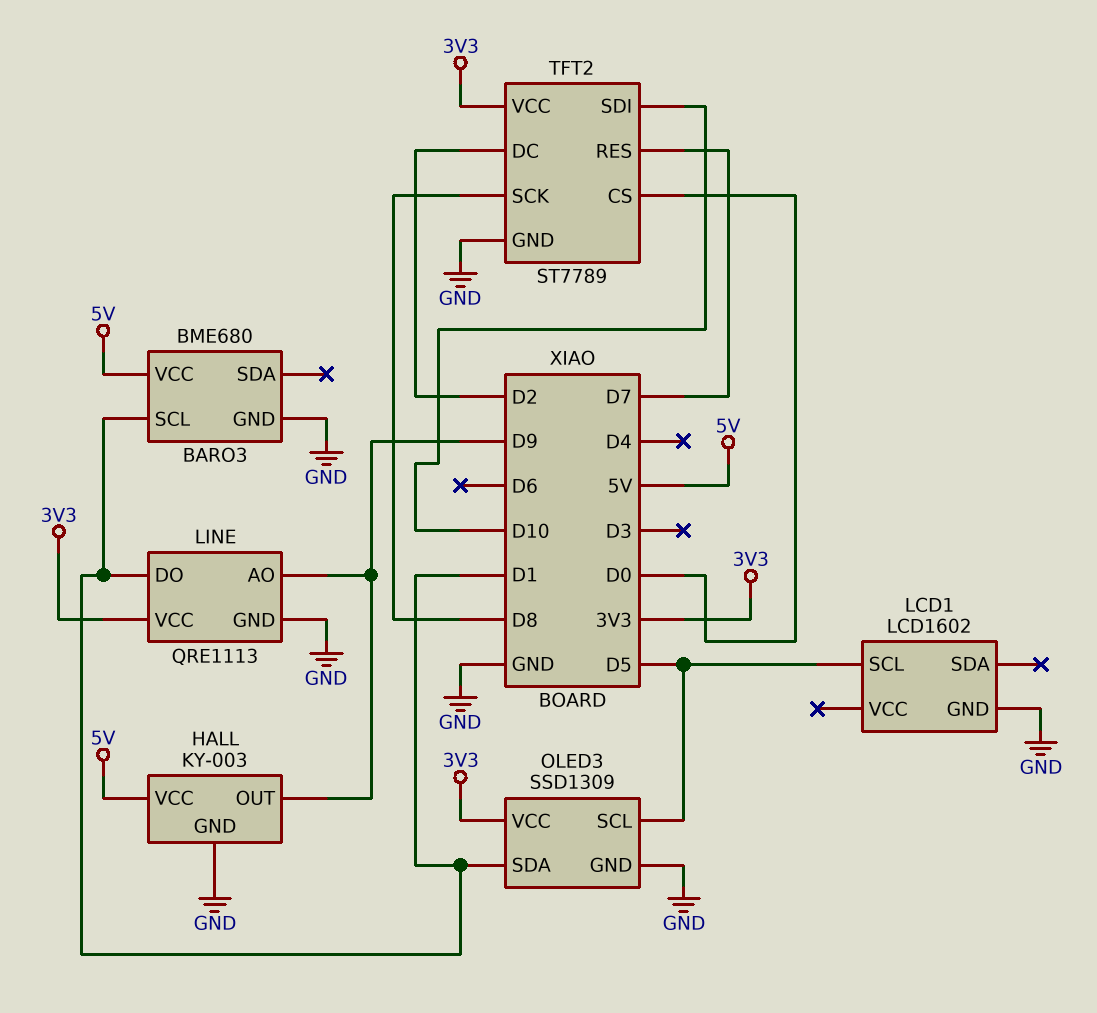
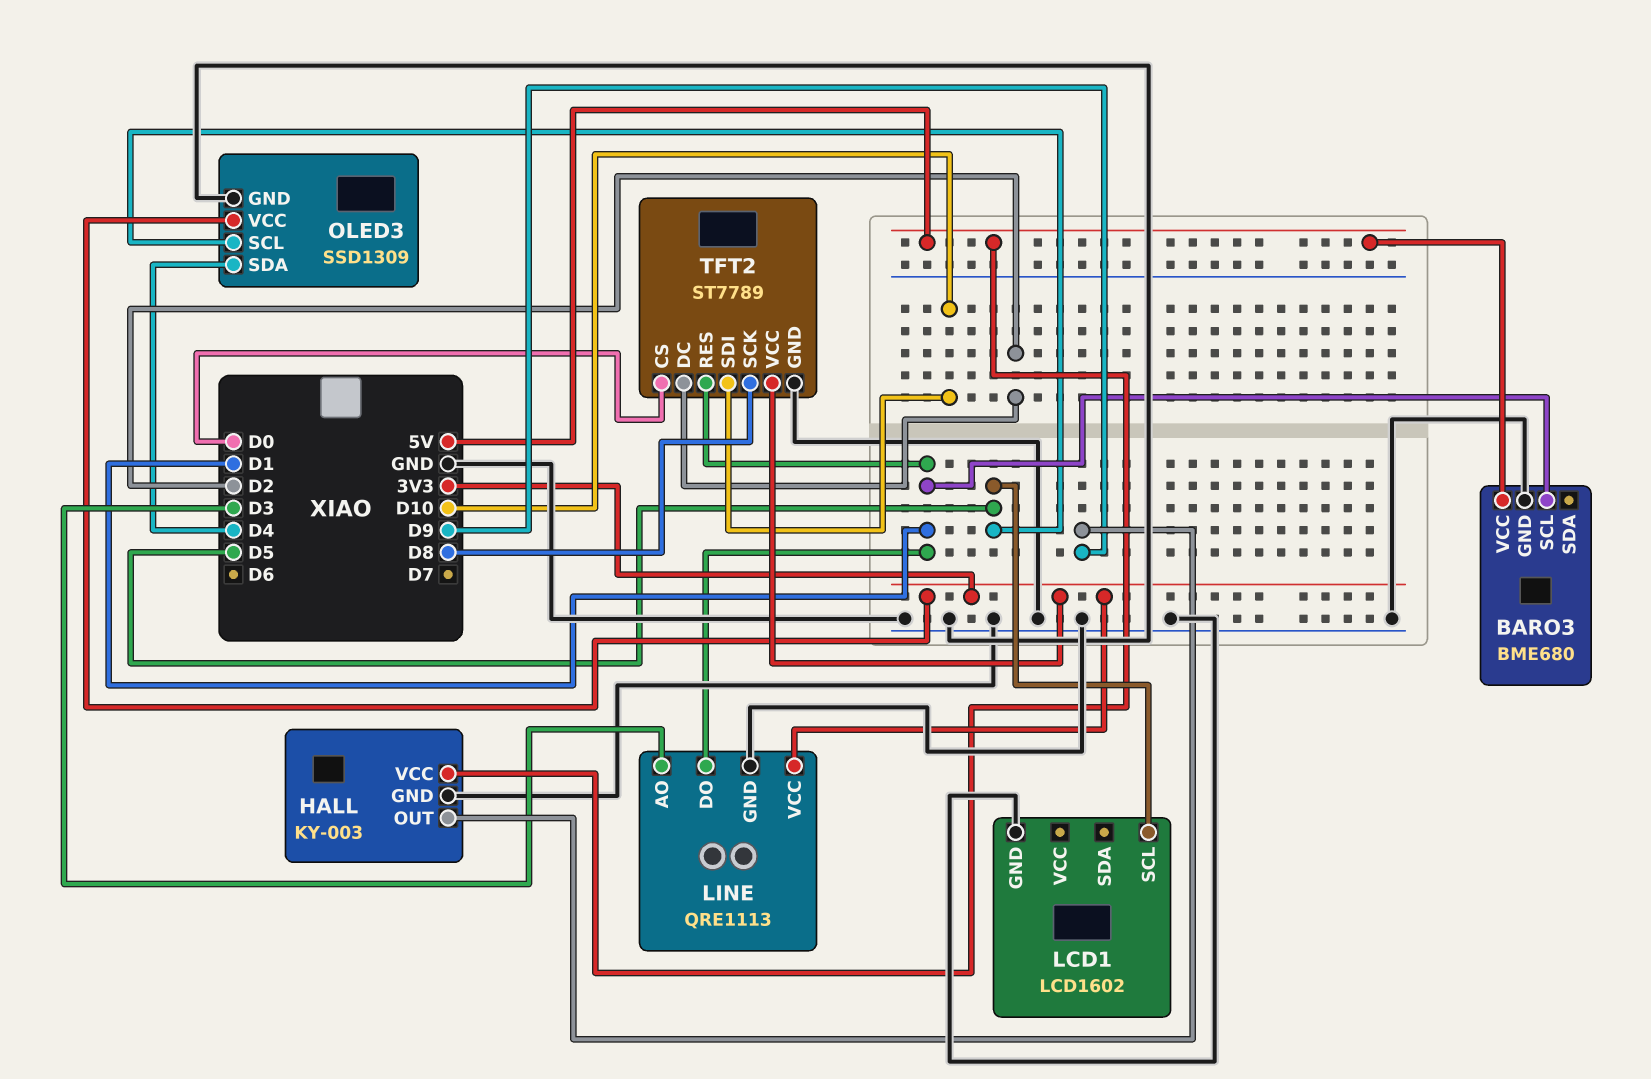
LINE pin AO: D9 -> D3
OLED3 pin SDA: D1 -> D4
TFT2 pin RES: D7 -> D1

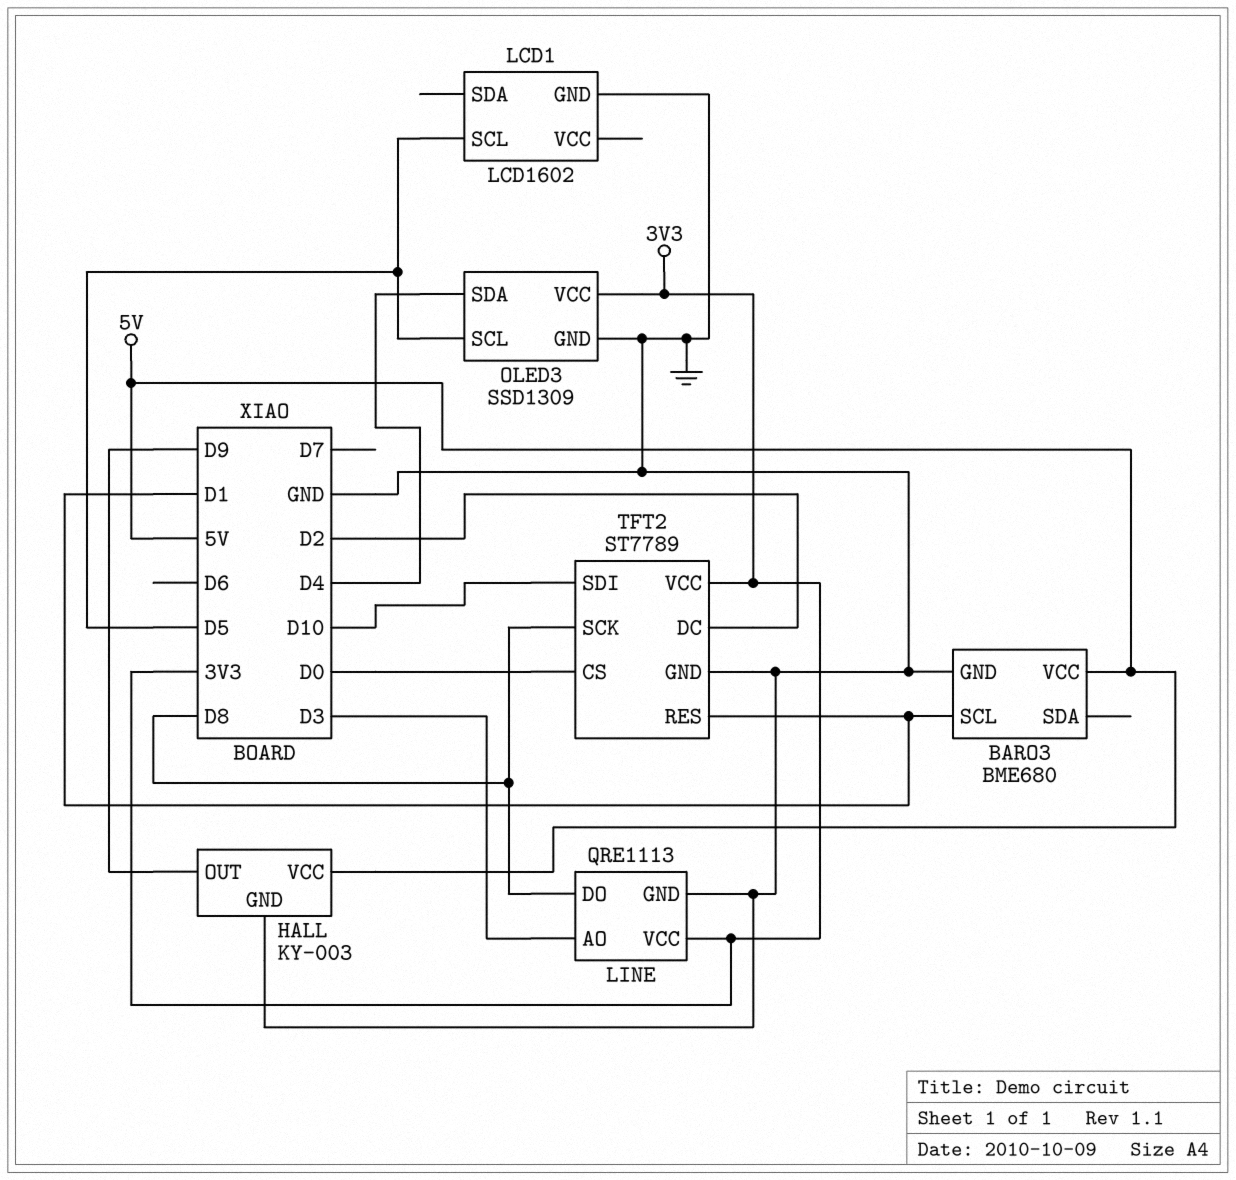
LINE pin DO: D1 -> D8

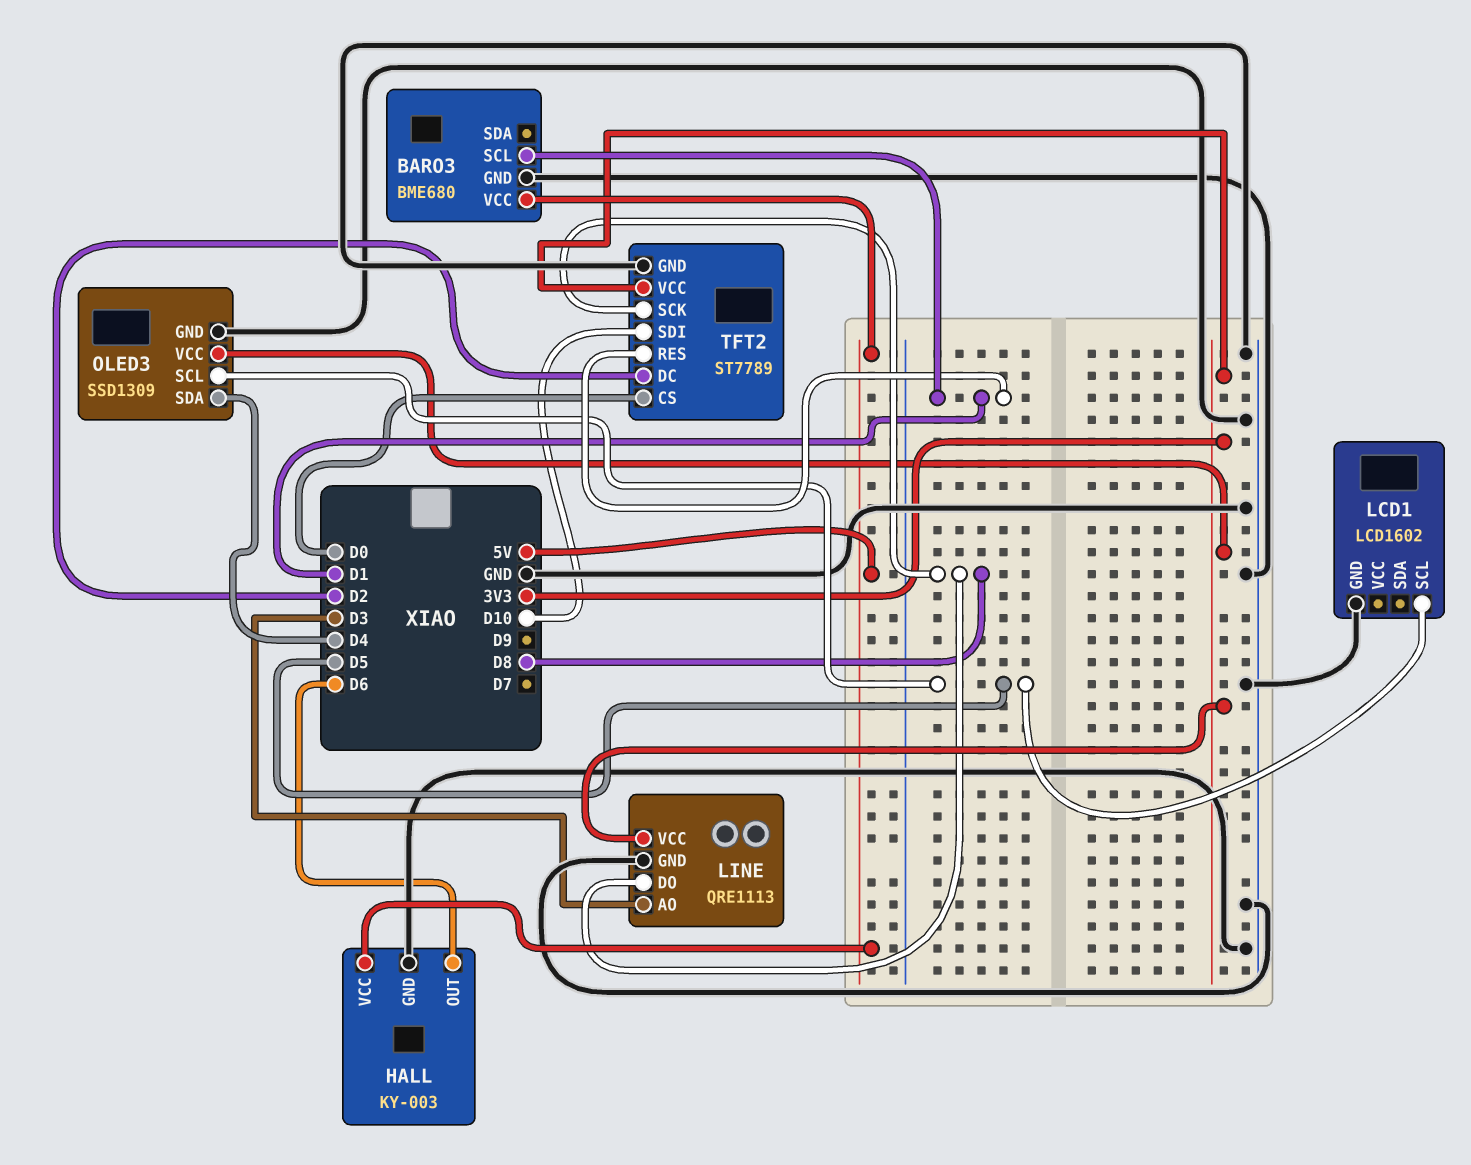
HALL pin OUT: D9 -> D6

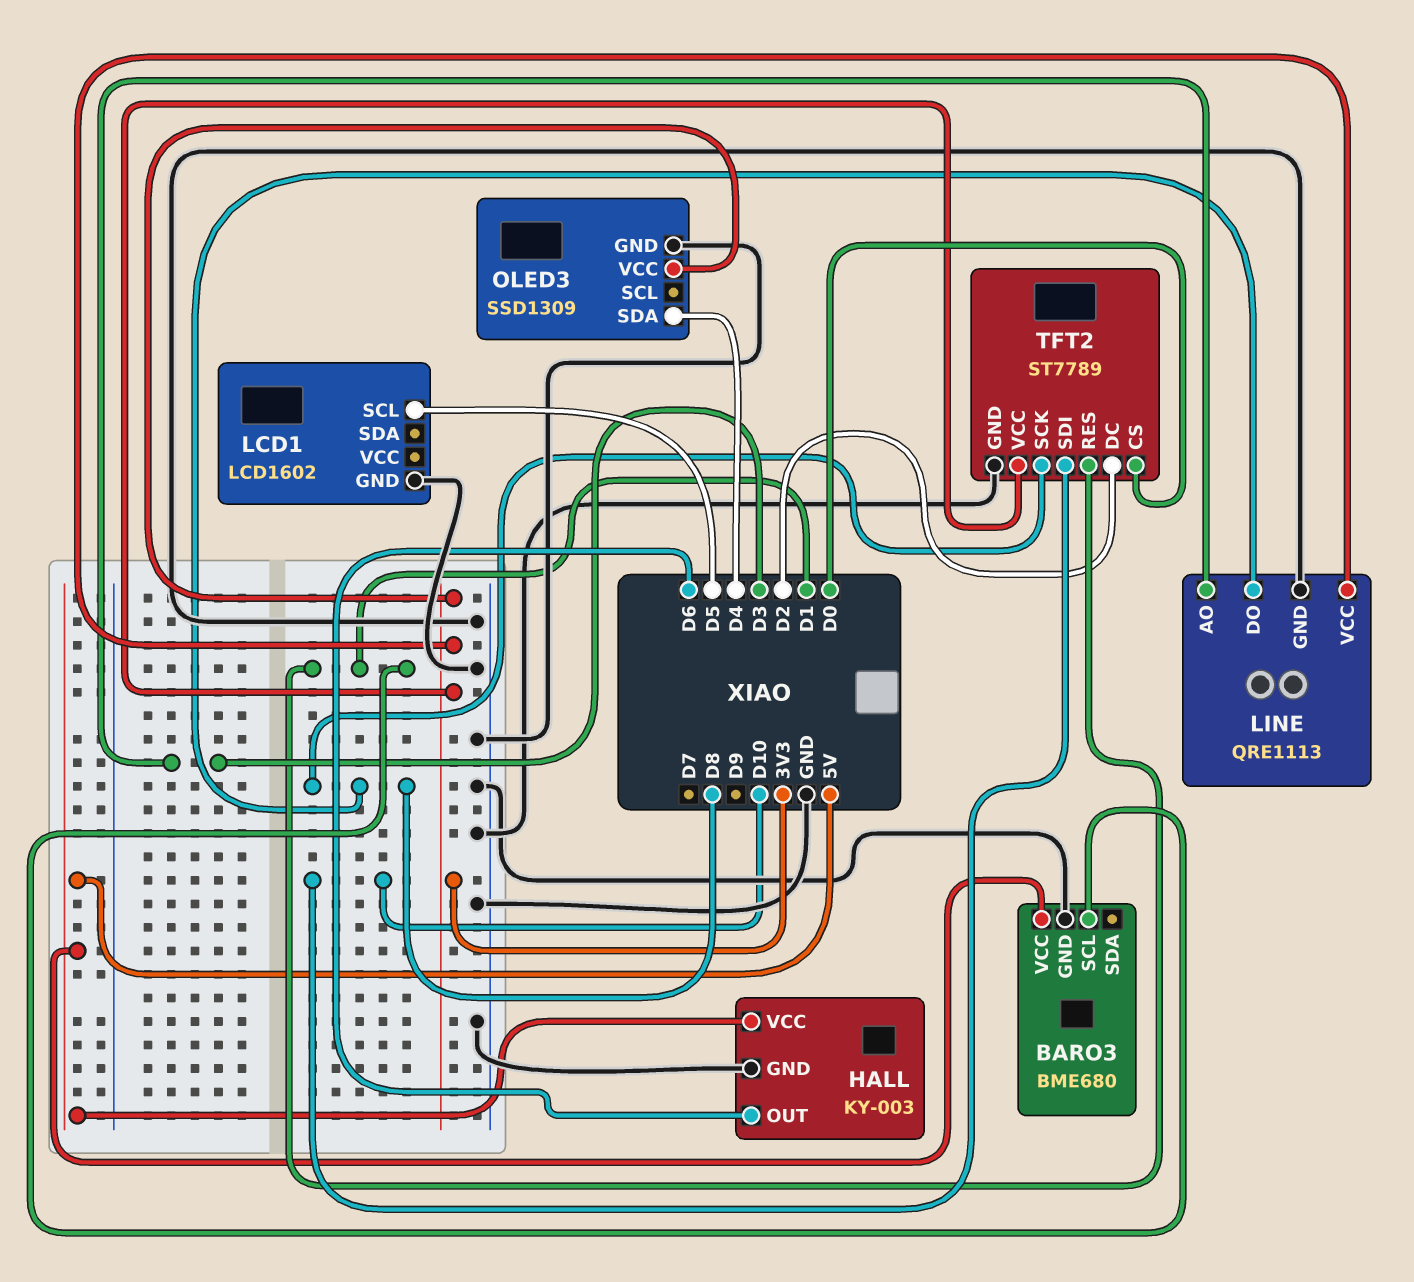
OLED3 pin SCL: D5 -> none

